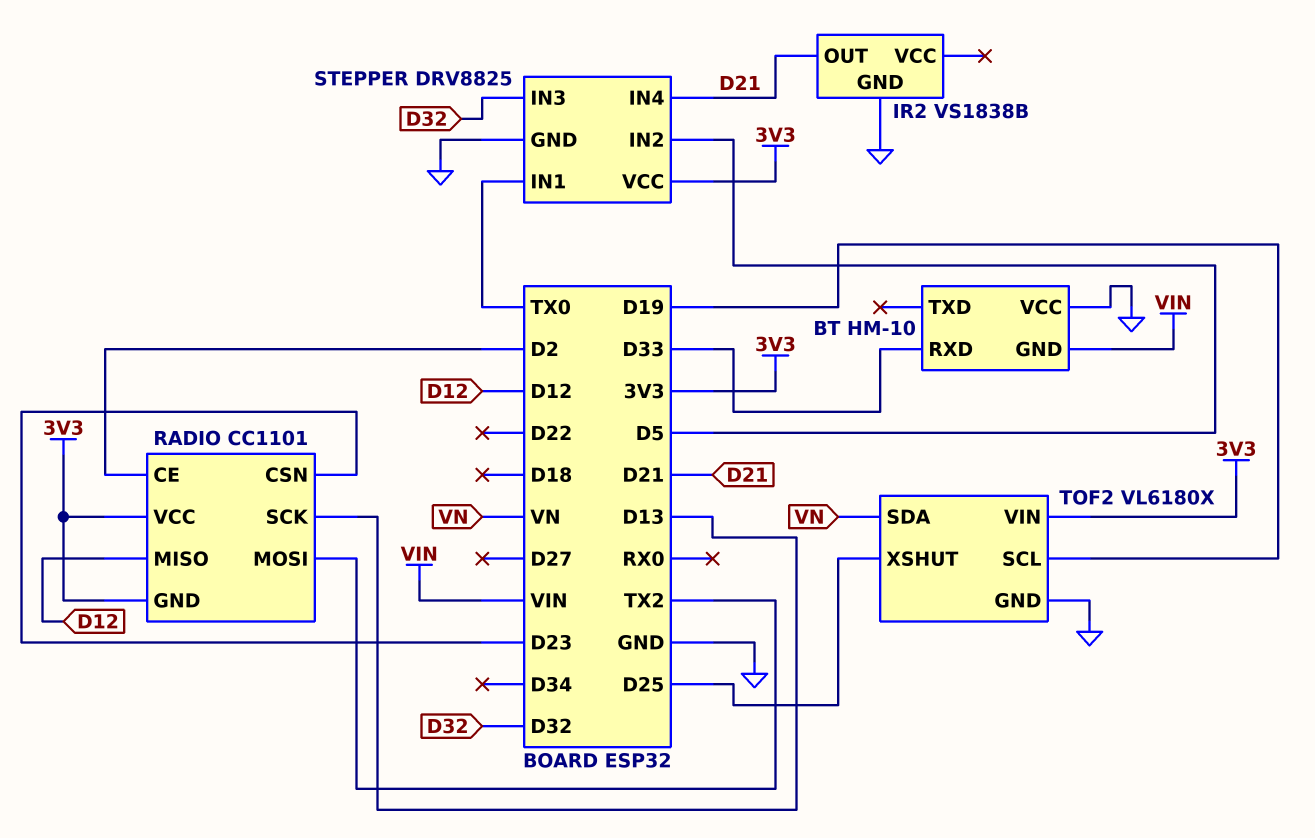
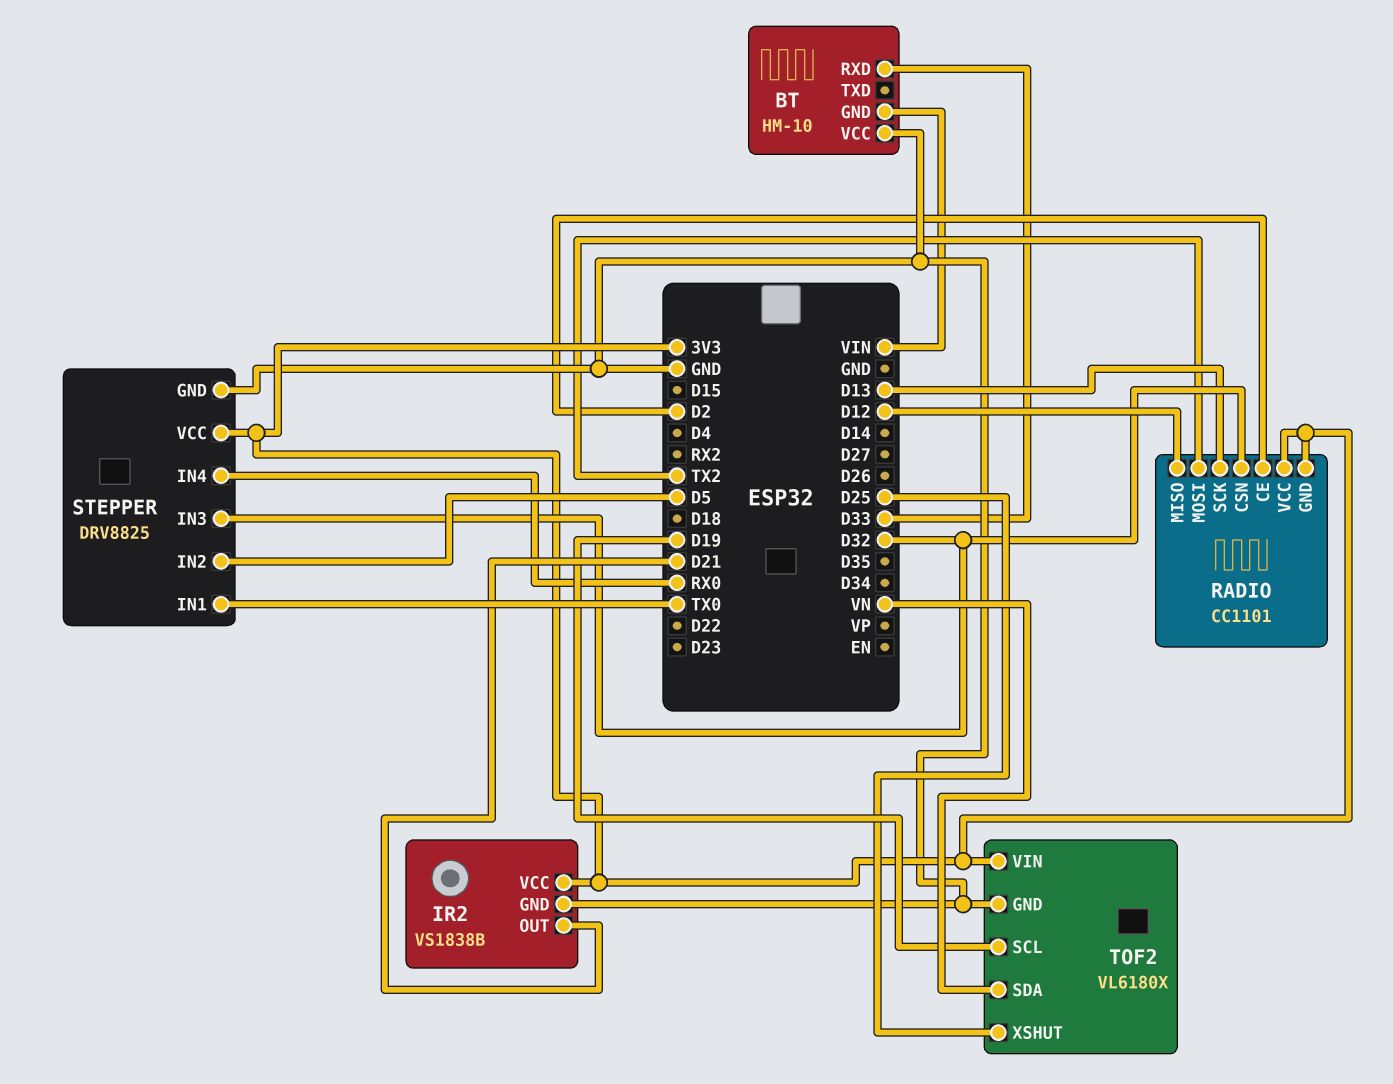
IR2 pin VCC: none -> 3V3
RADIO pin CSN: D23 -> D32
STEPPER pin IN4: D21 -> RX0

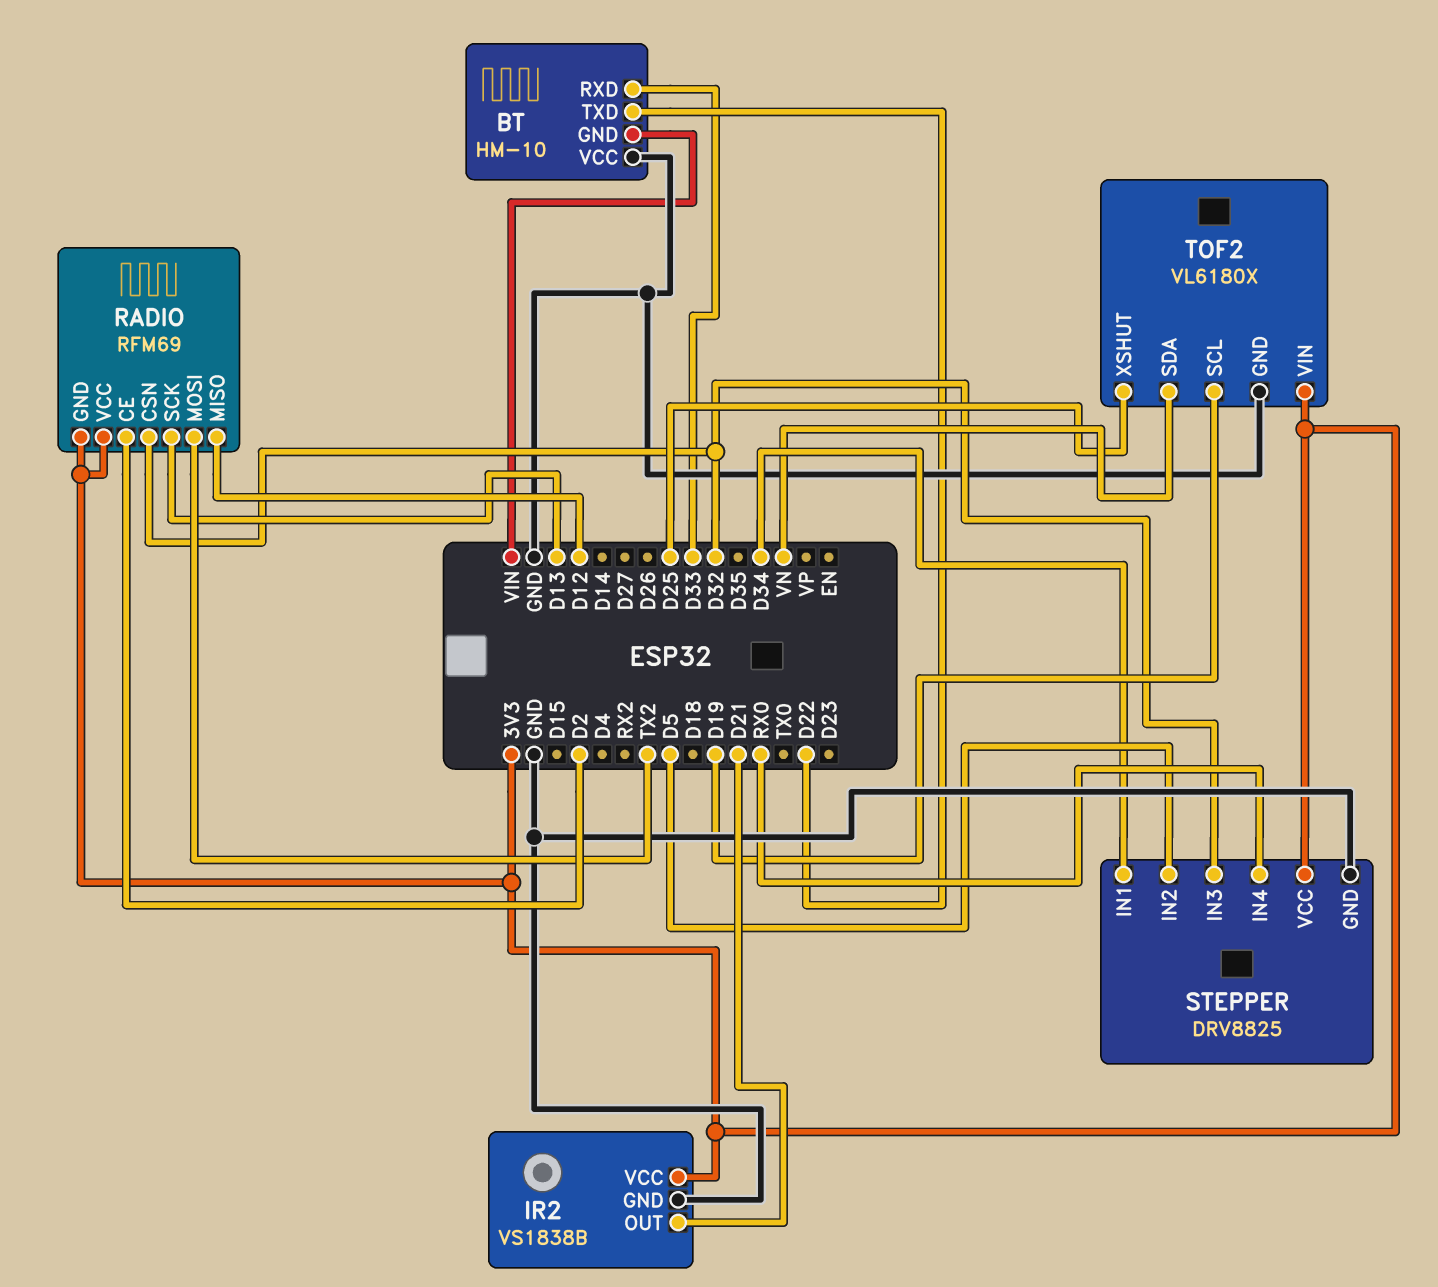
BT pin TXD: none -> D22
RADIO: CC1101 -> RFM69
STEPPER pin IN1: TX0 -> D34

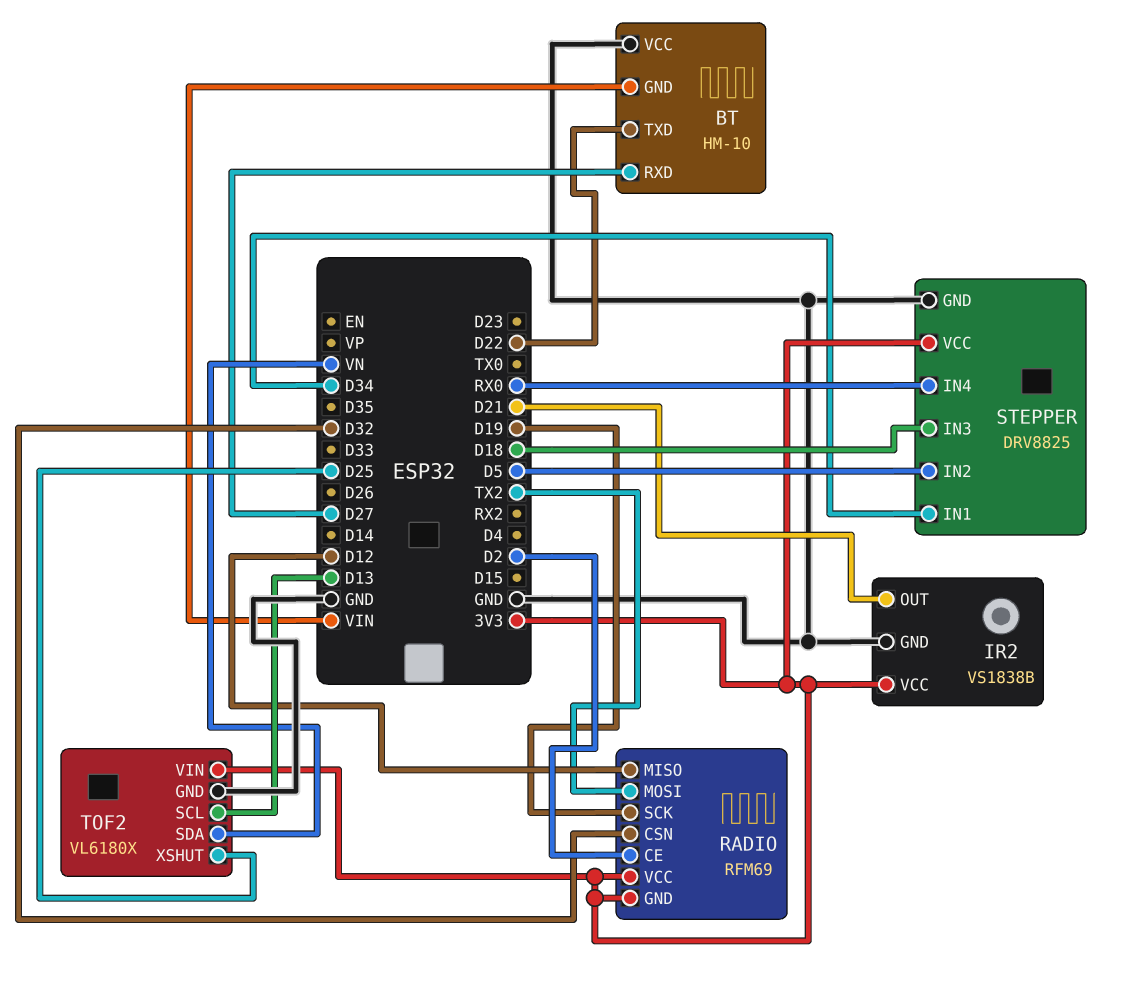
BT pin RXD: D33 -> D27
RADIO pin SCK: D13 -> D19
STEPPER pin IN3: D32 -> D18
TOF2 pin SCL: D19 -> D13

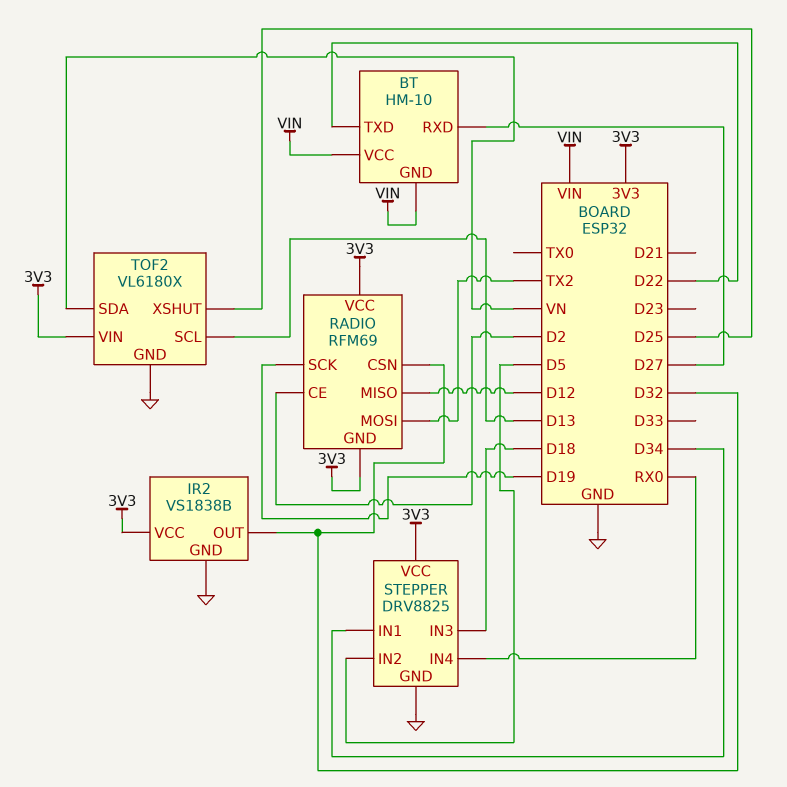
BT pin VCC: GND -> VIN
IR2 pin OUT: D21 -> D32

